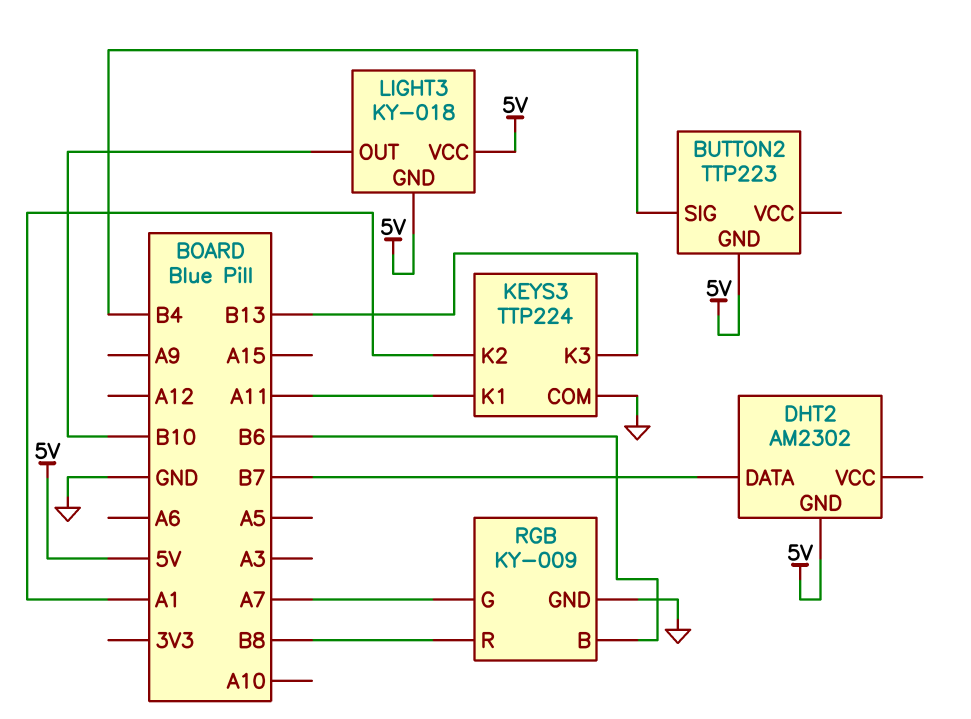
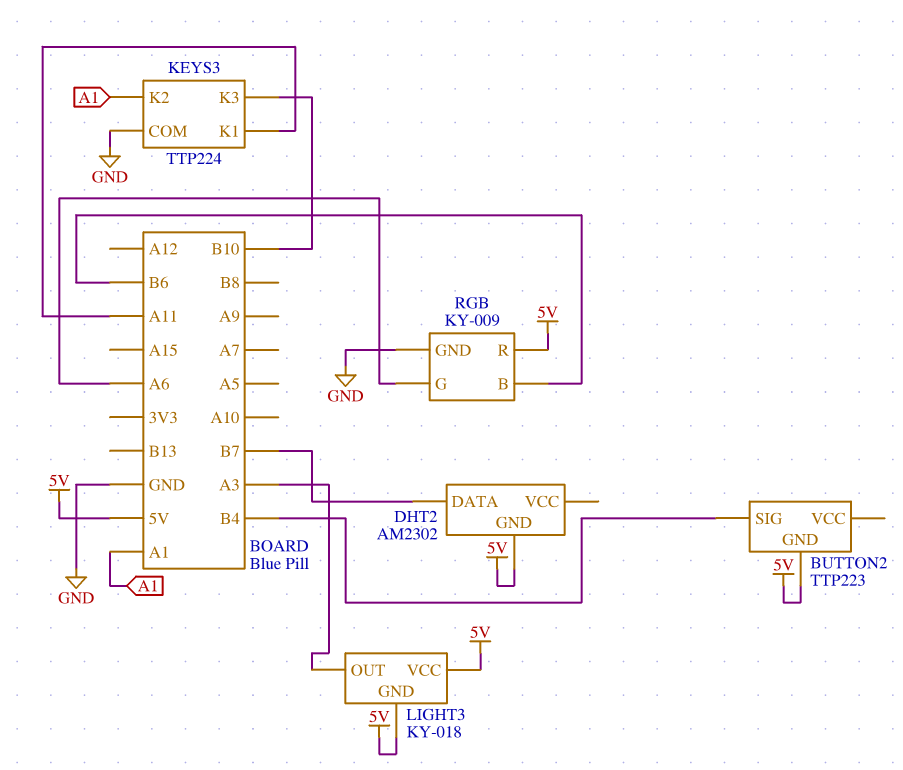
KEYS3 pin K3: B13 -> B10
LIGHT3 pin OUT: B10 -> A3
RGB pin G: A7 -> A6
RGB pin R: B8 -> 5V

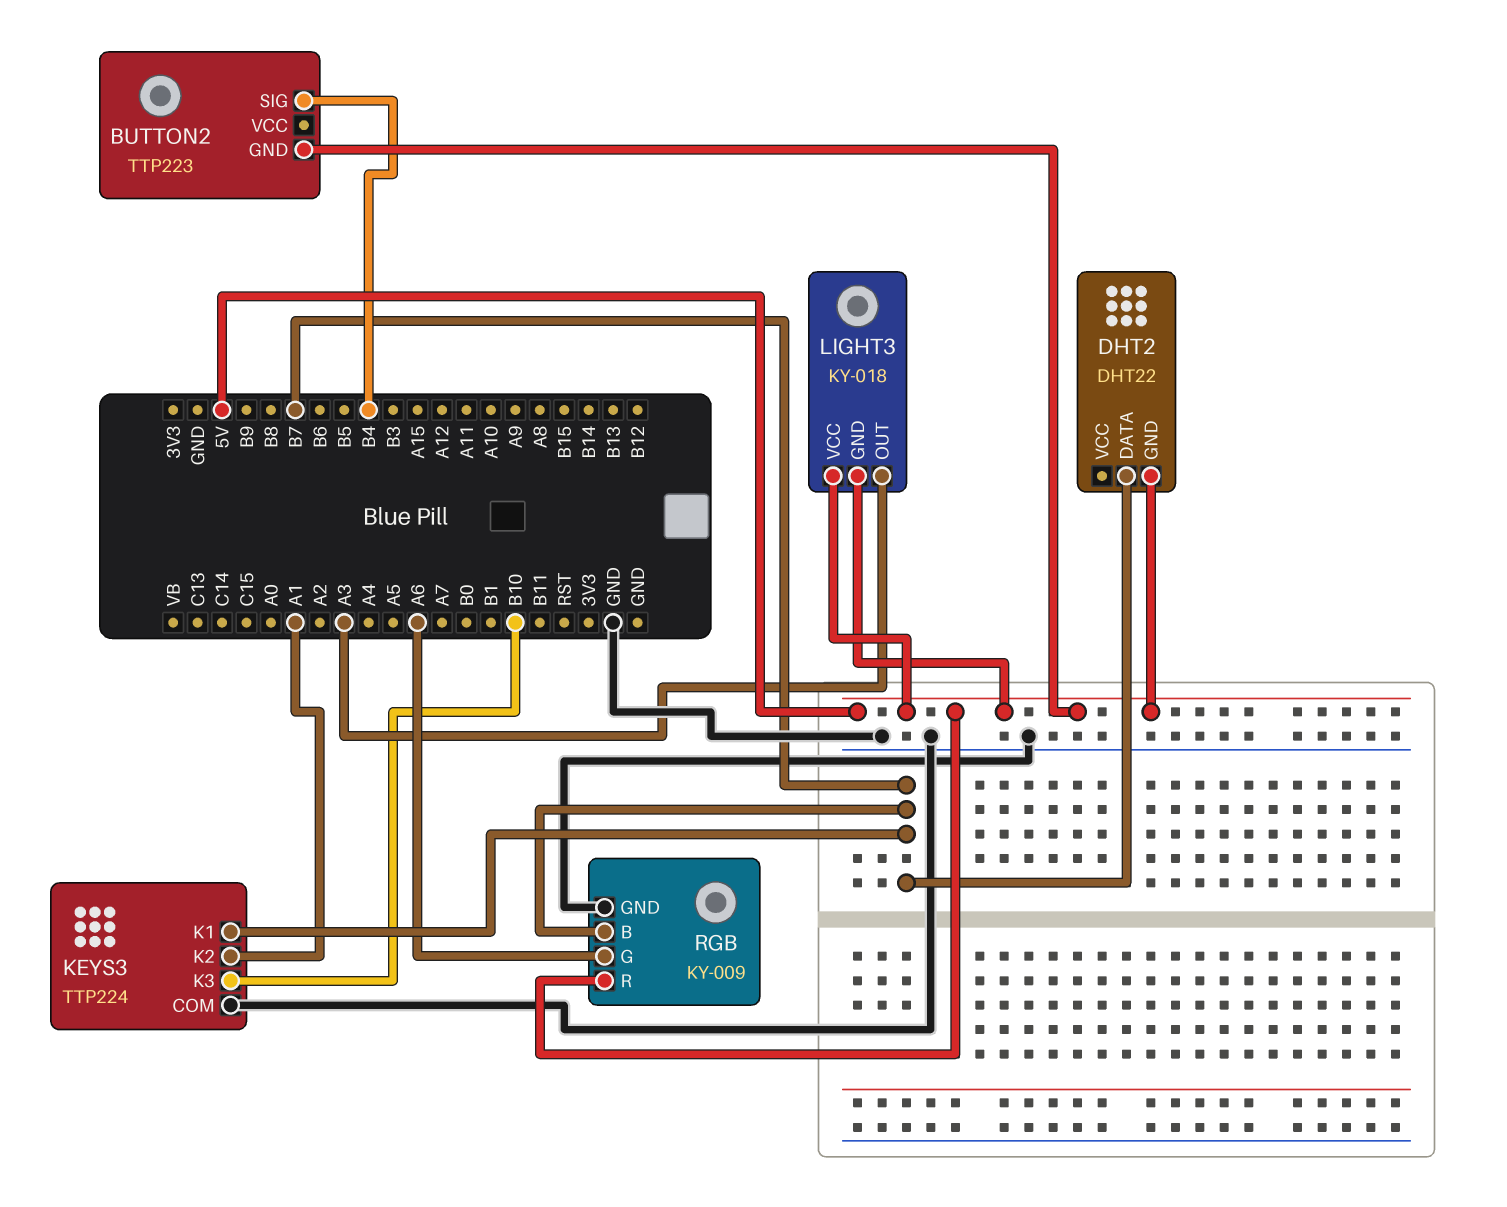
DHT2: AM2302 -> DHT22
KEYS3 pin K1: A11 -> B7
RGB pin B: B6 -> B7

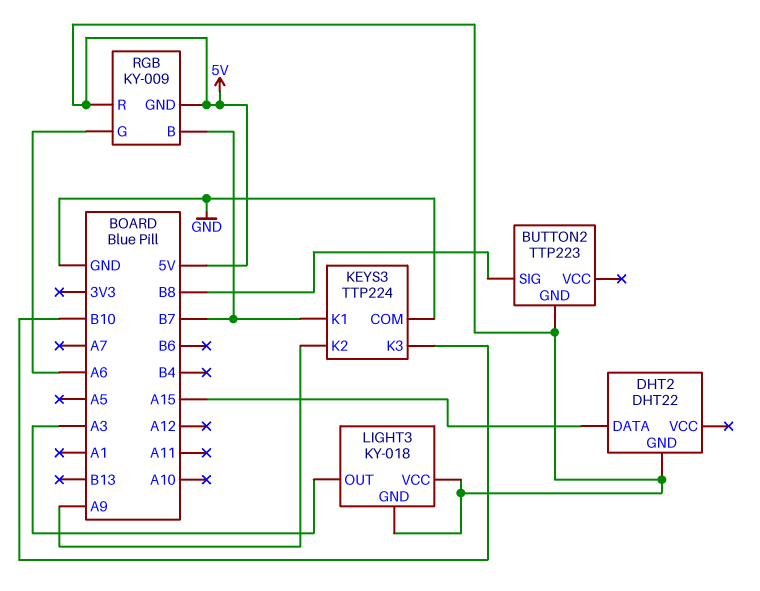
BUTTON2 pin SIG: B4 -> B8
DHT2 pin DATA: B7 -> A15
KEYS3 pin K2: A1 -> A9
RGB pin GND: GND -> 5V

